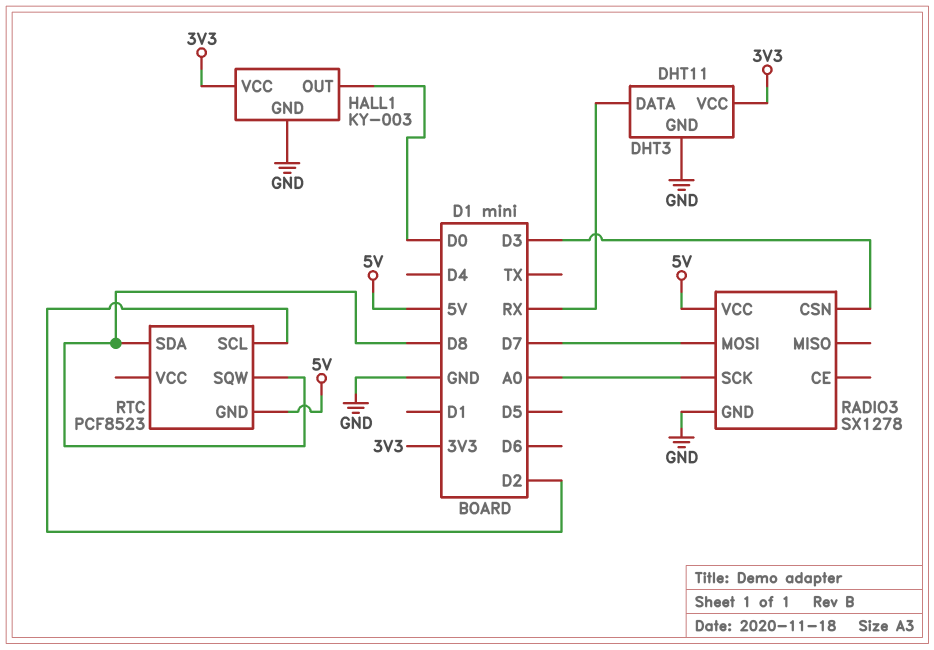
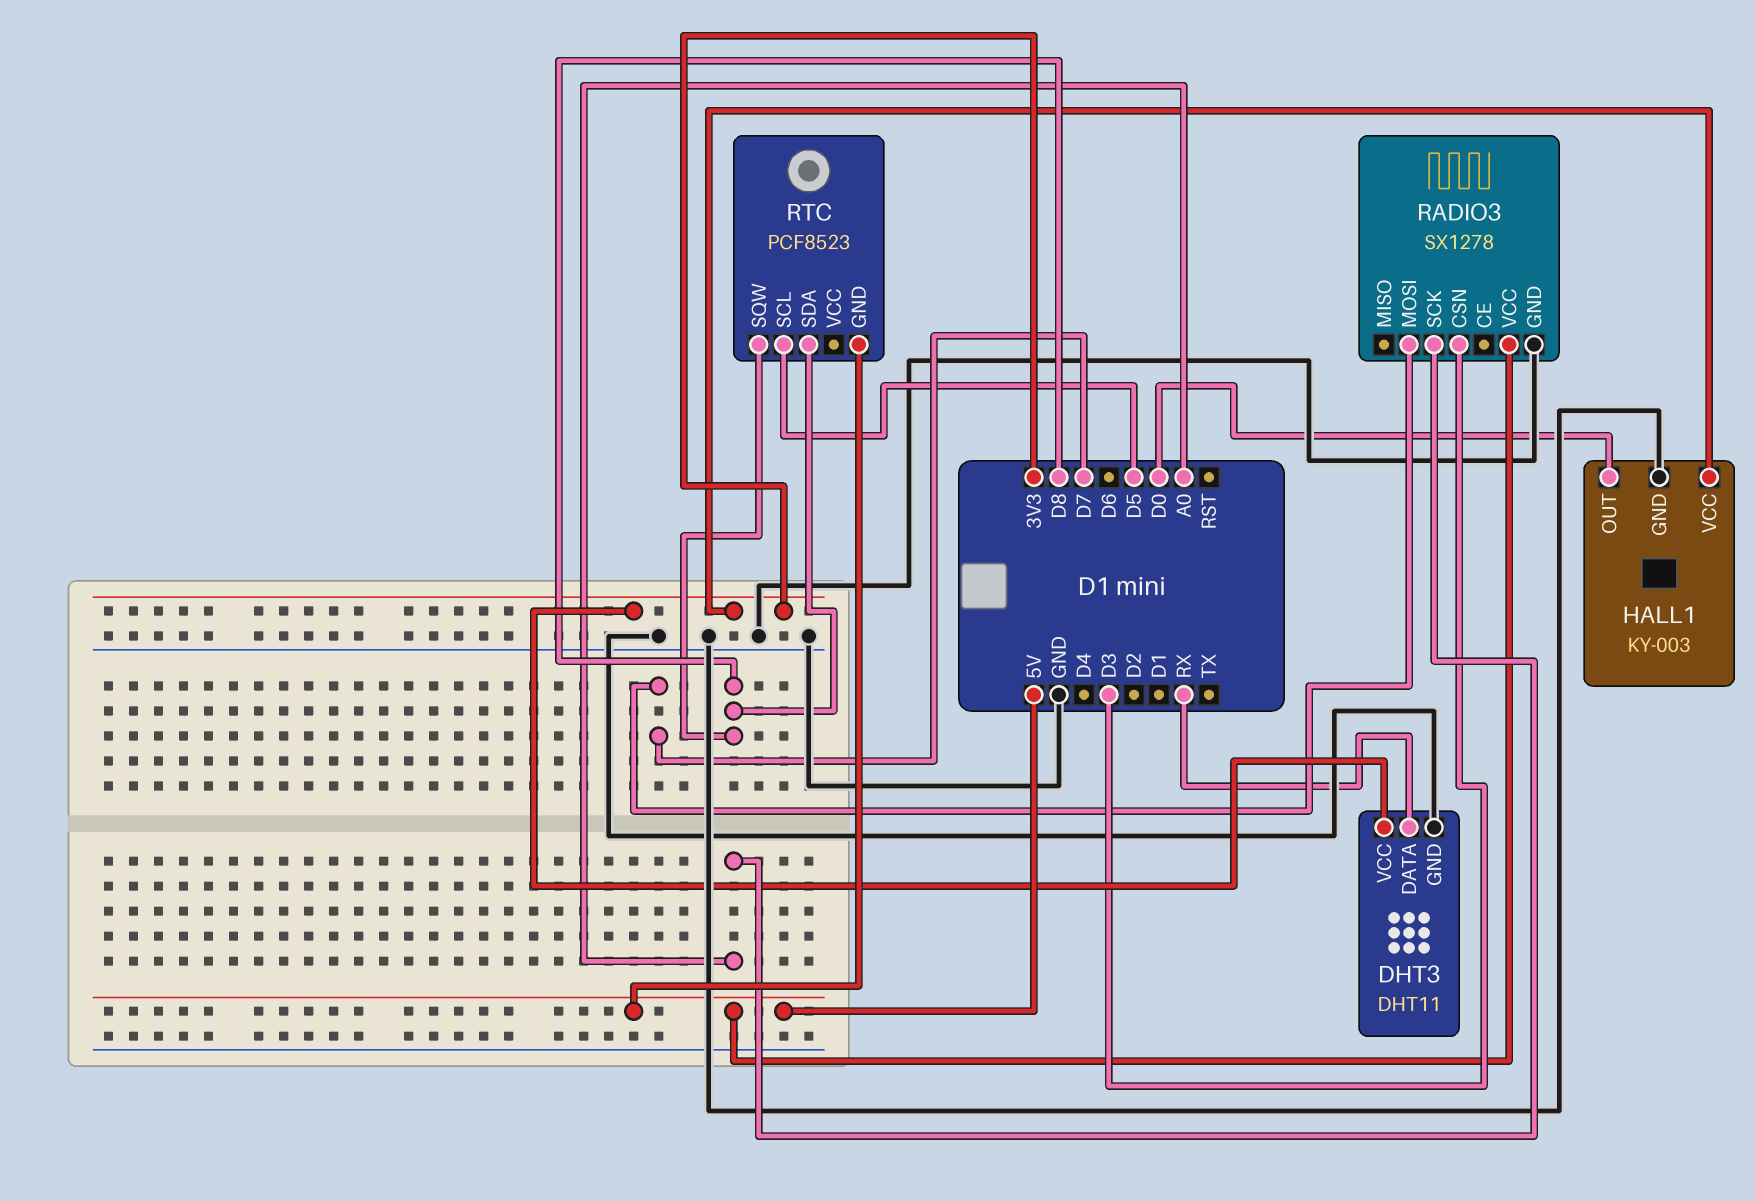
RTC pin SCL: D2 -> D5

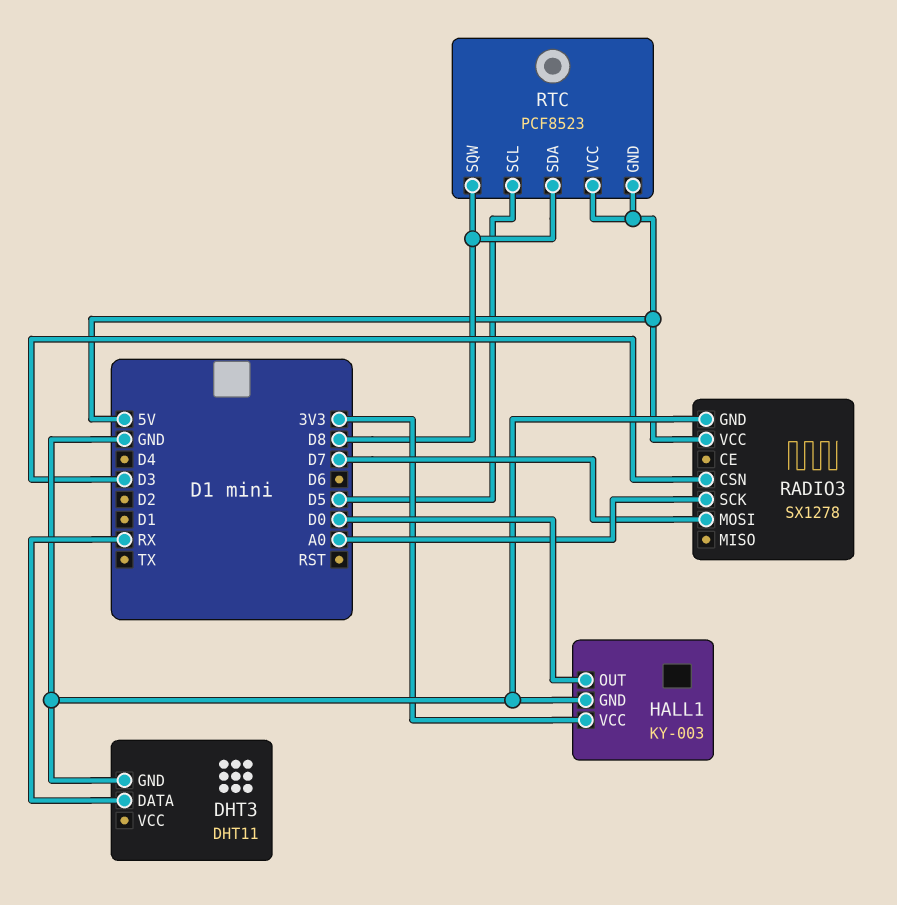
DHT3 pin VCC: 3V3 -> none
RTC pin VCC: none -> 5V

